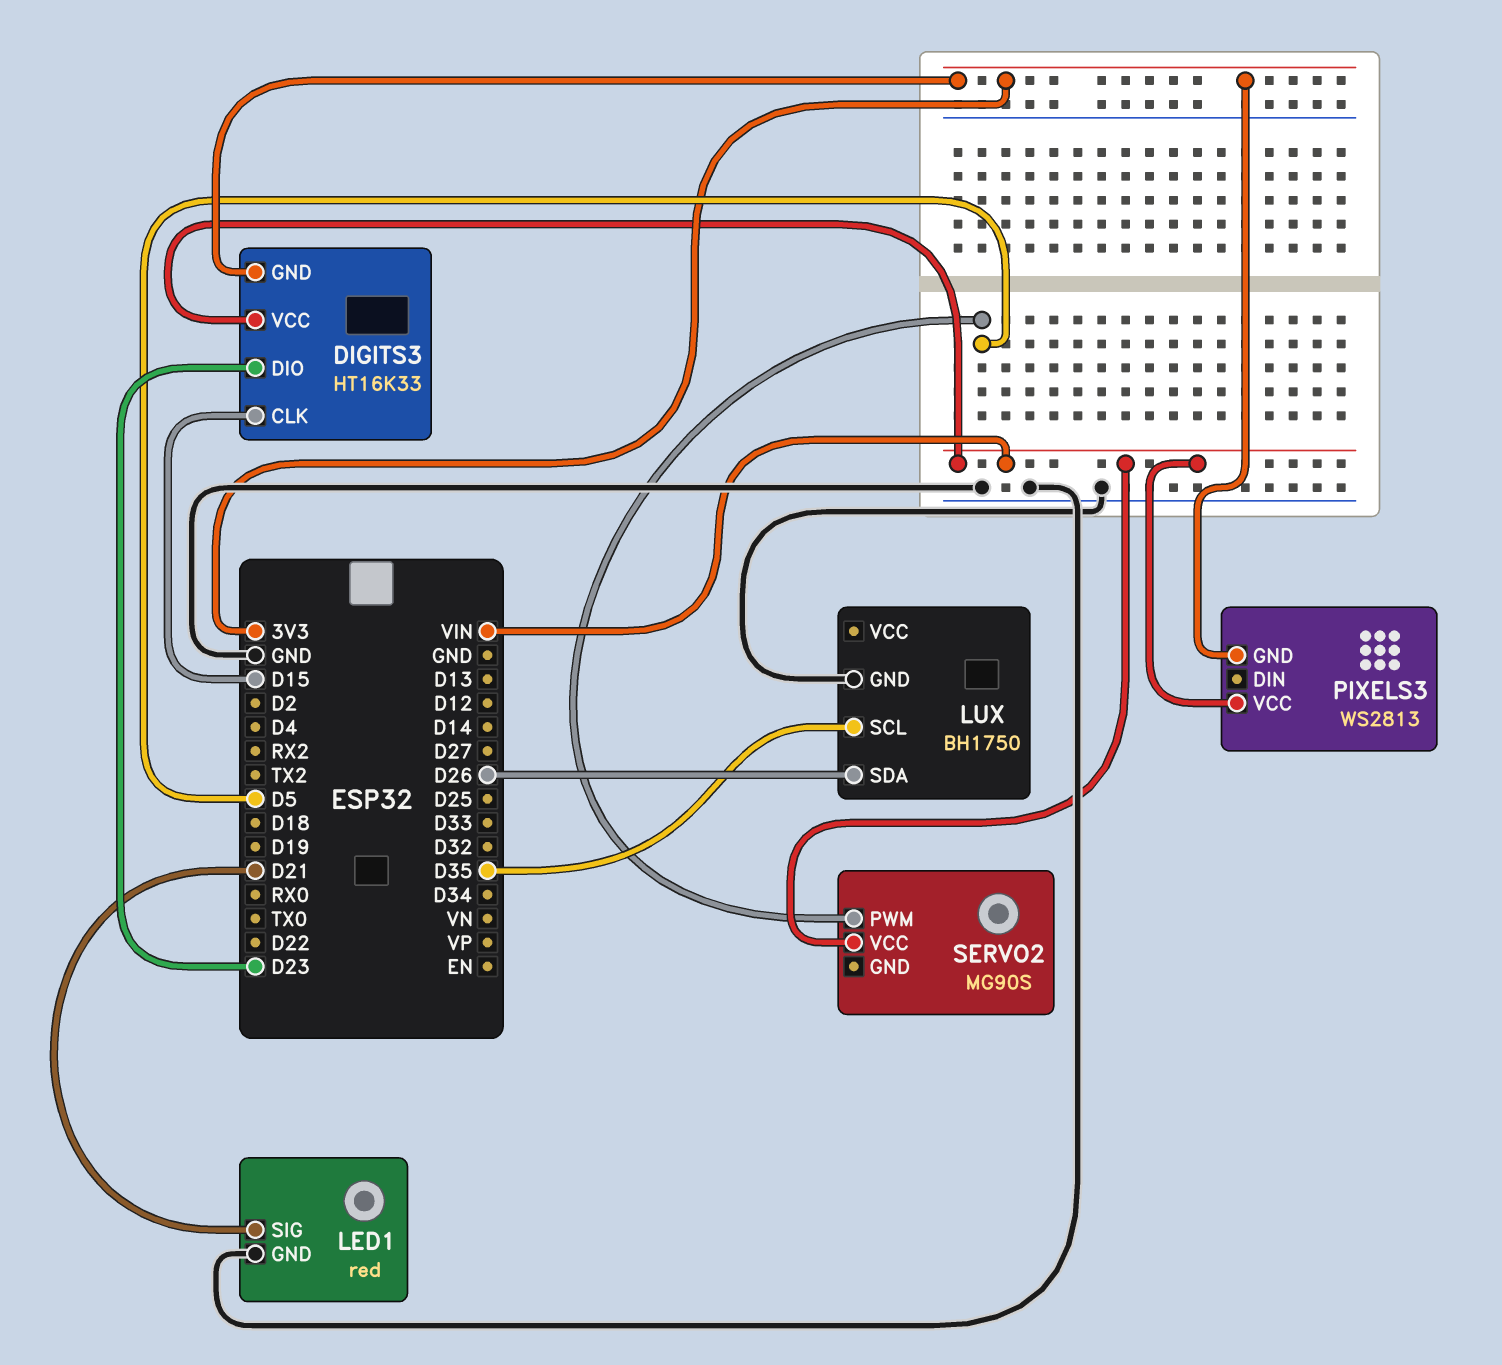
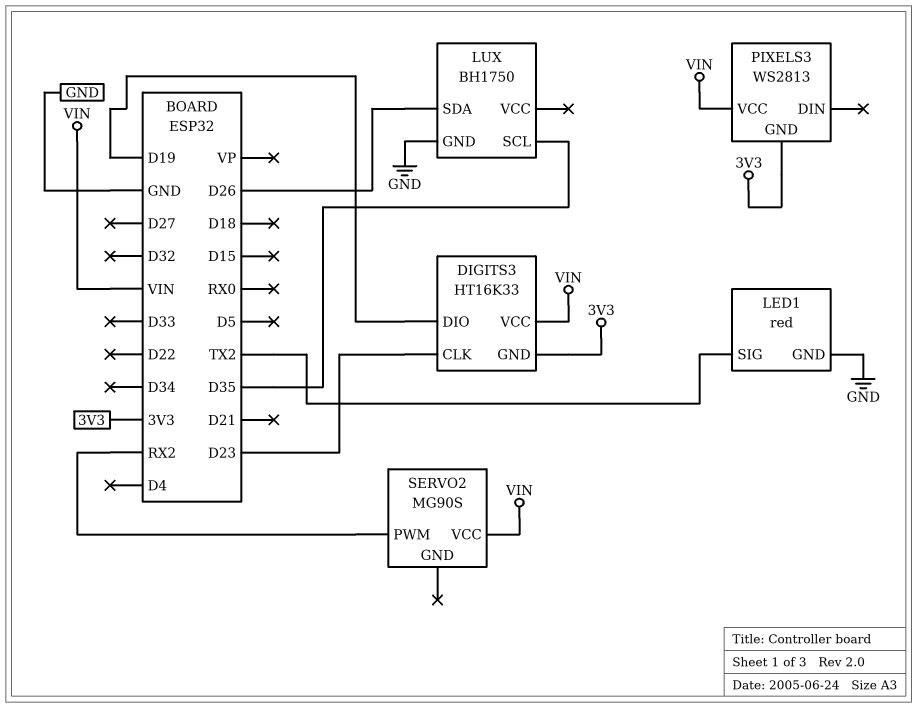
DIGITS3 pin CLK: D15 -> D23
DIGITS3 pin DIO: D23 -> D19
LED1 pin SIG: D21 -> TX2
SERVO2 pin PWM: D5 -> RX2

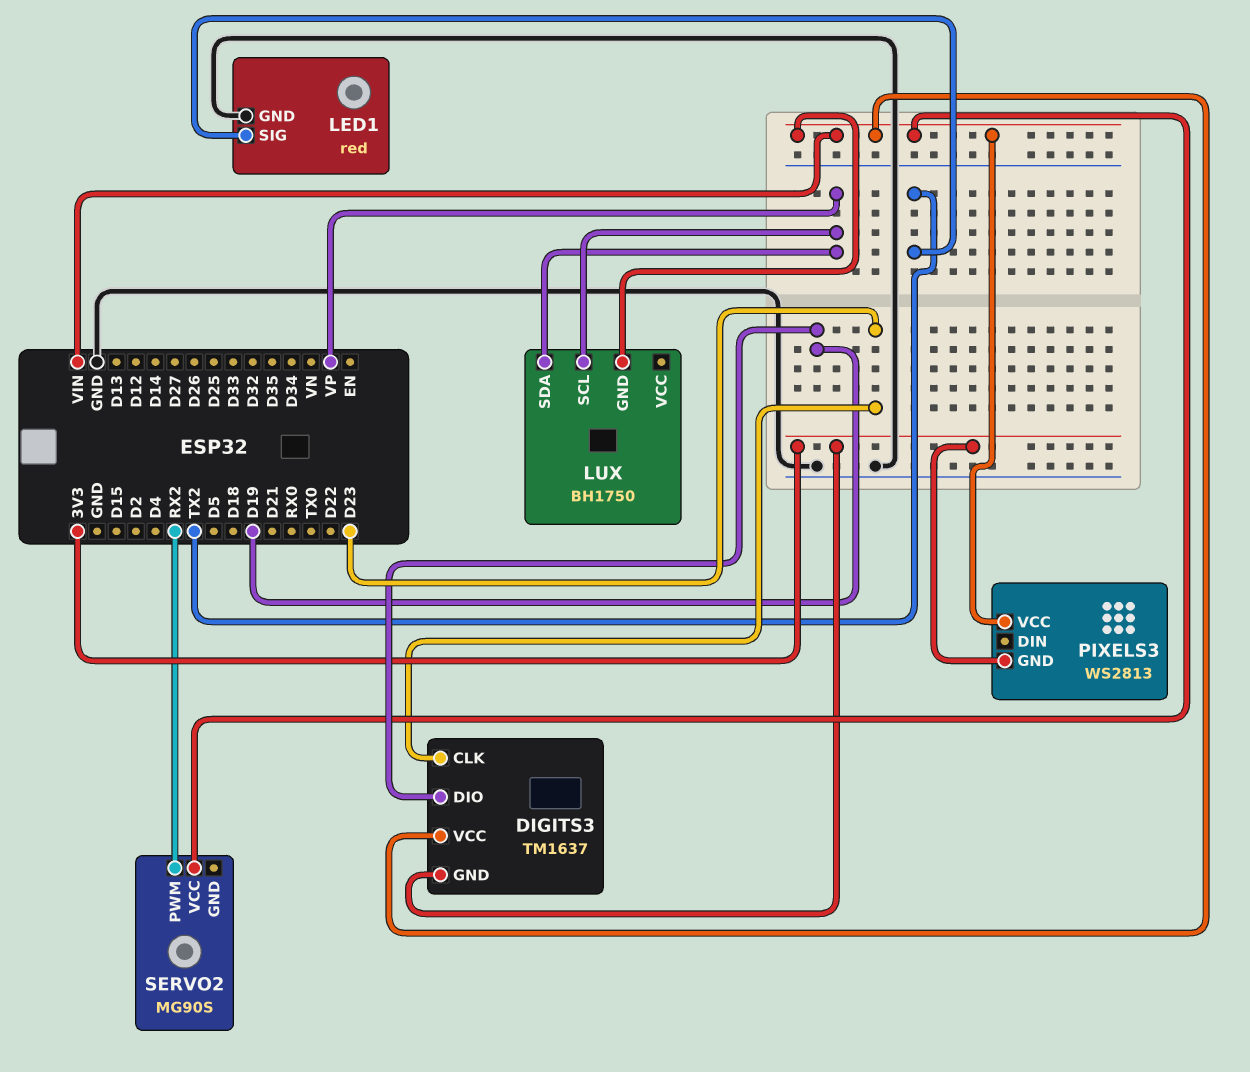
DIGITS3: HT16K33 -> TM1637
LUX pin GND: GND -> VIN
LUX pin SCL: D35 -> VP
LUX pin SDA: D26 -> VP

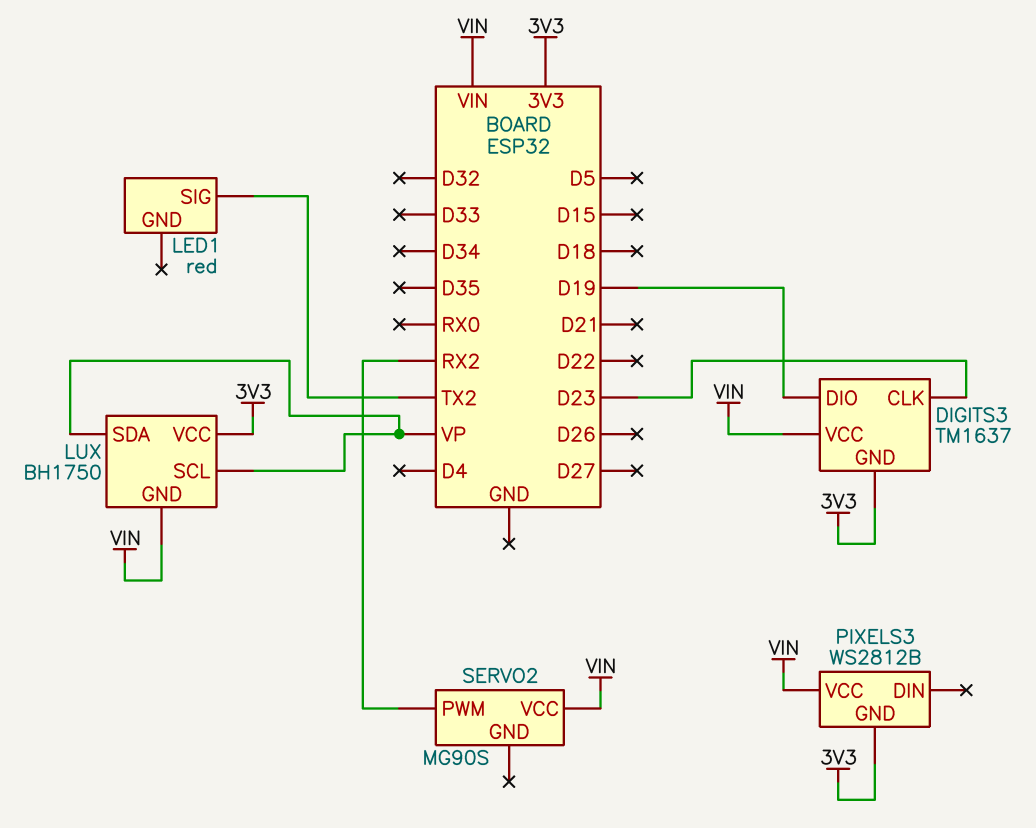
LED1 pin GND: GND -> none
LUX pin VCC: none -> 3V3
PIXELS3: WS2813 -> WS2812B

